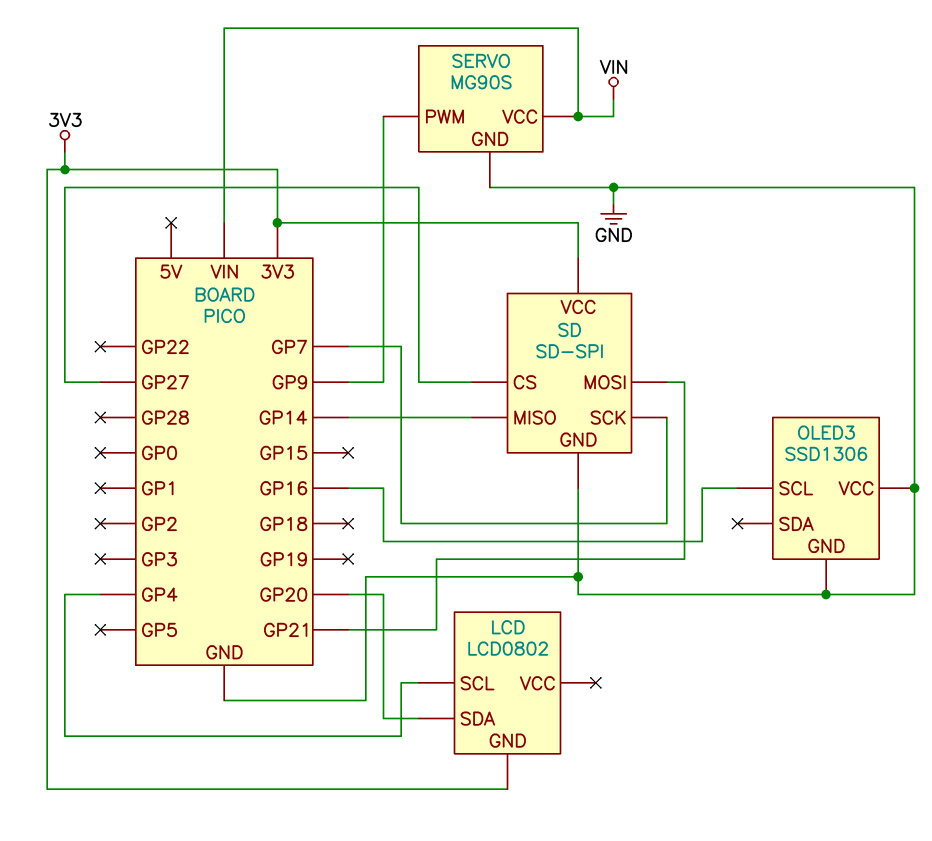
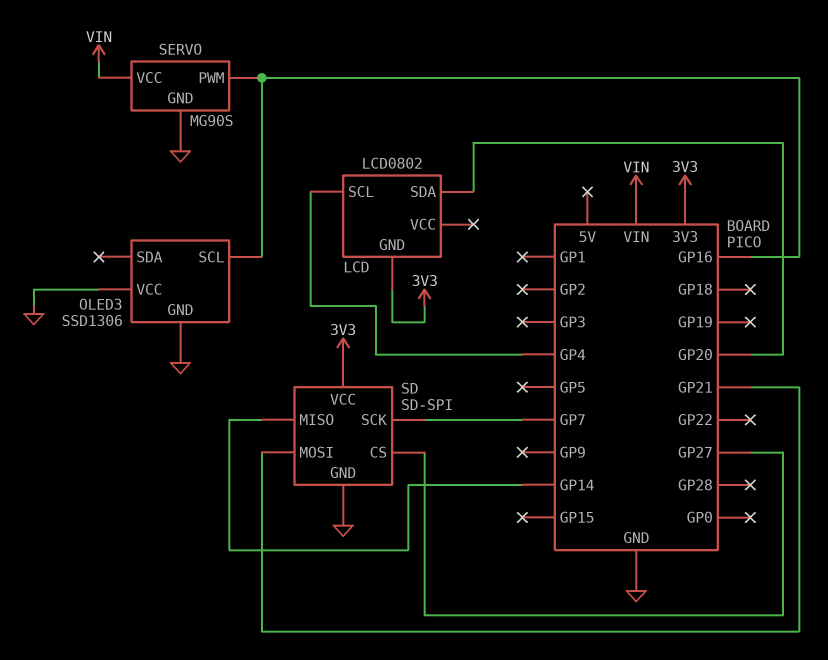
SERVO pin PWM: GP9 -> GP16

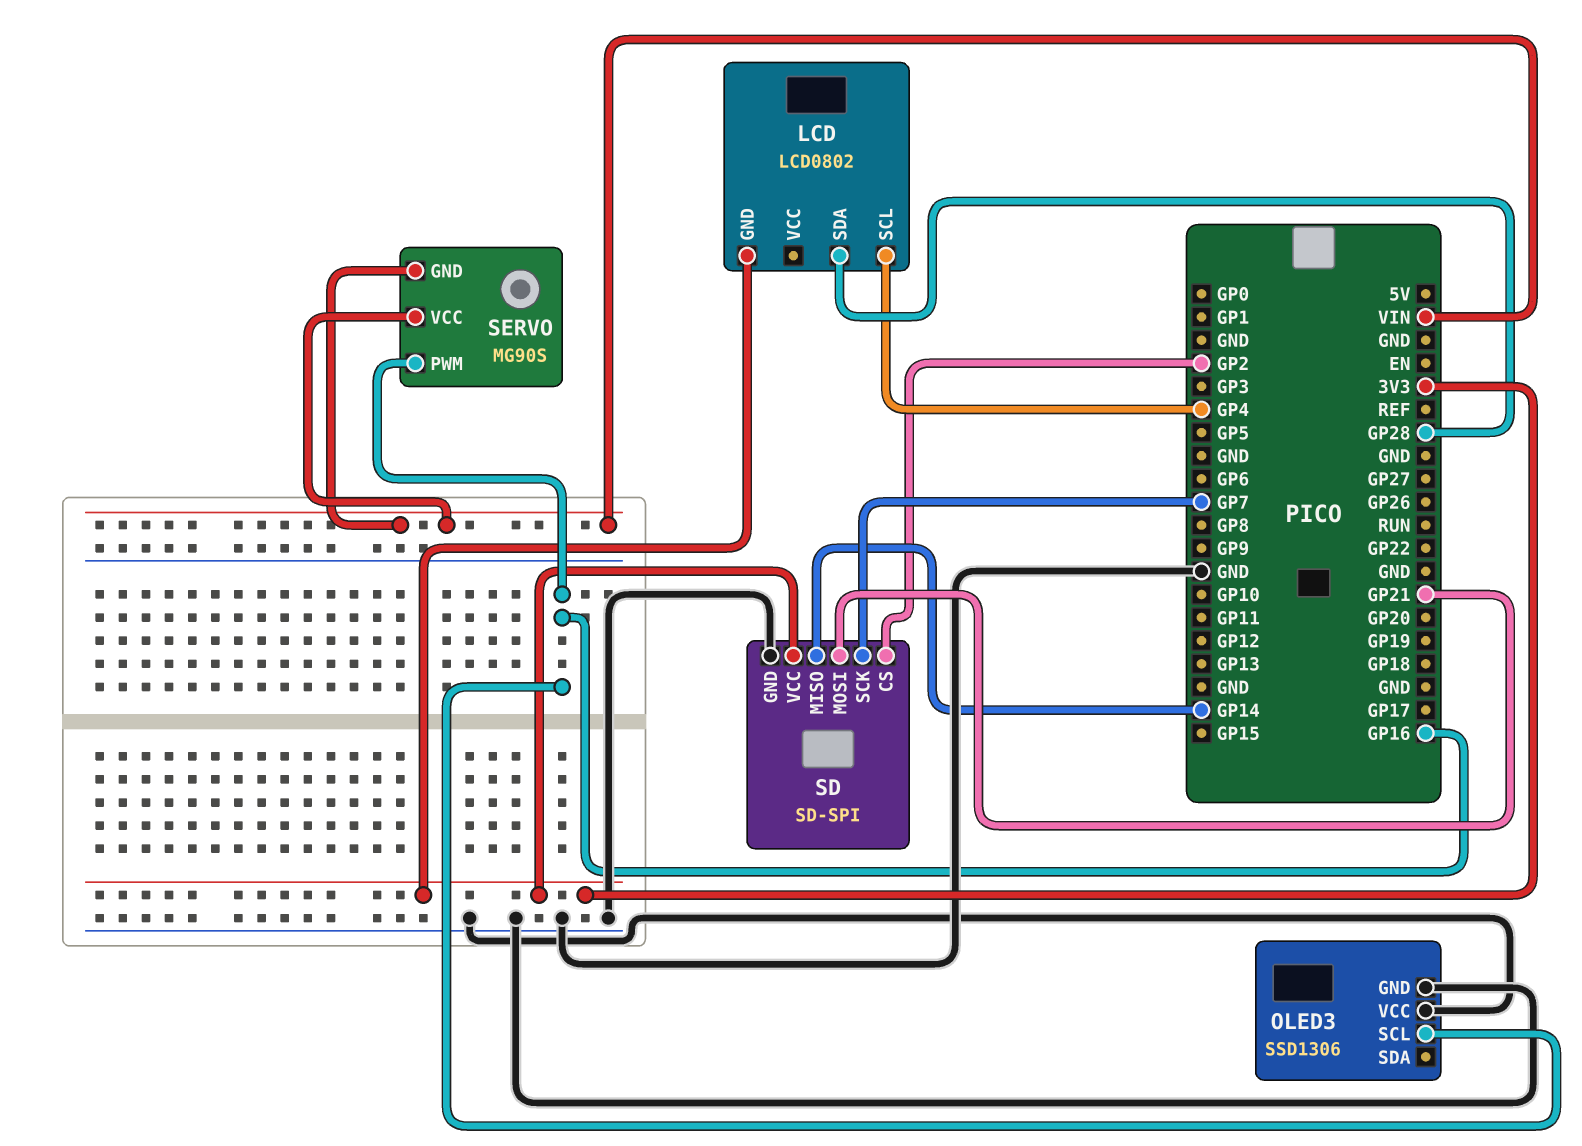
LCD pin SDA: GP20 -> GP28
SD pin CS: GP27 -> GP2
SERVO pin GND: GND -> VIN

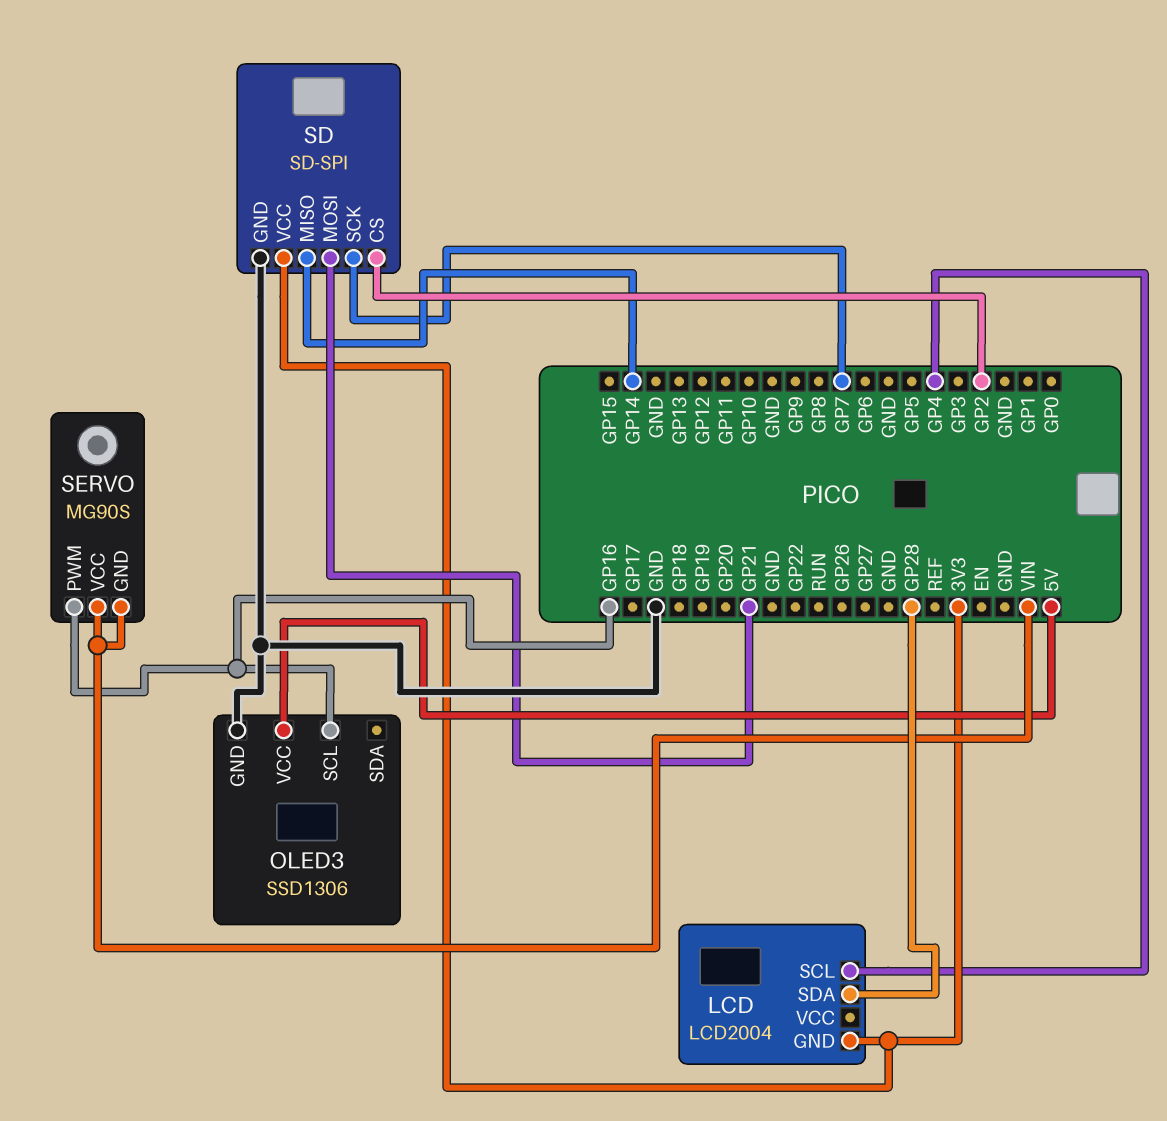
LCD: LCD0802 -> LCD2004
OLED3 pin VCC: GND -> 5V

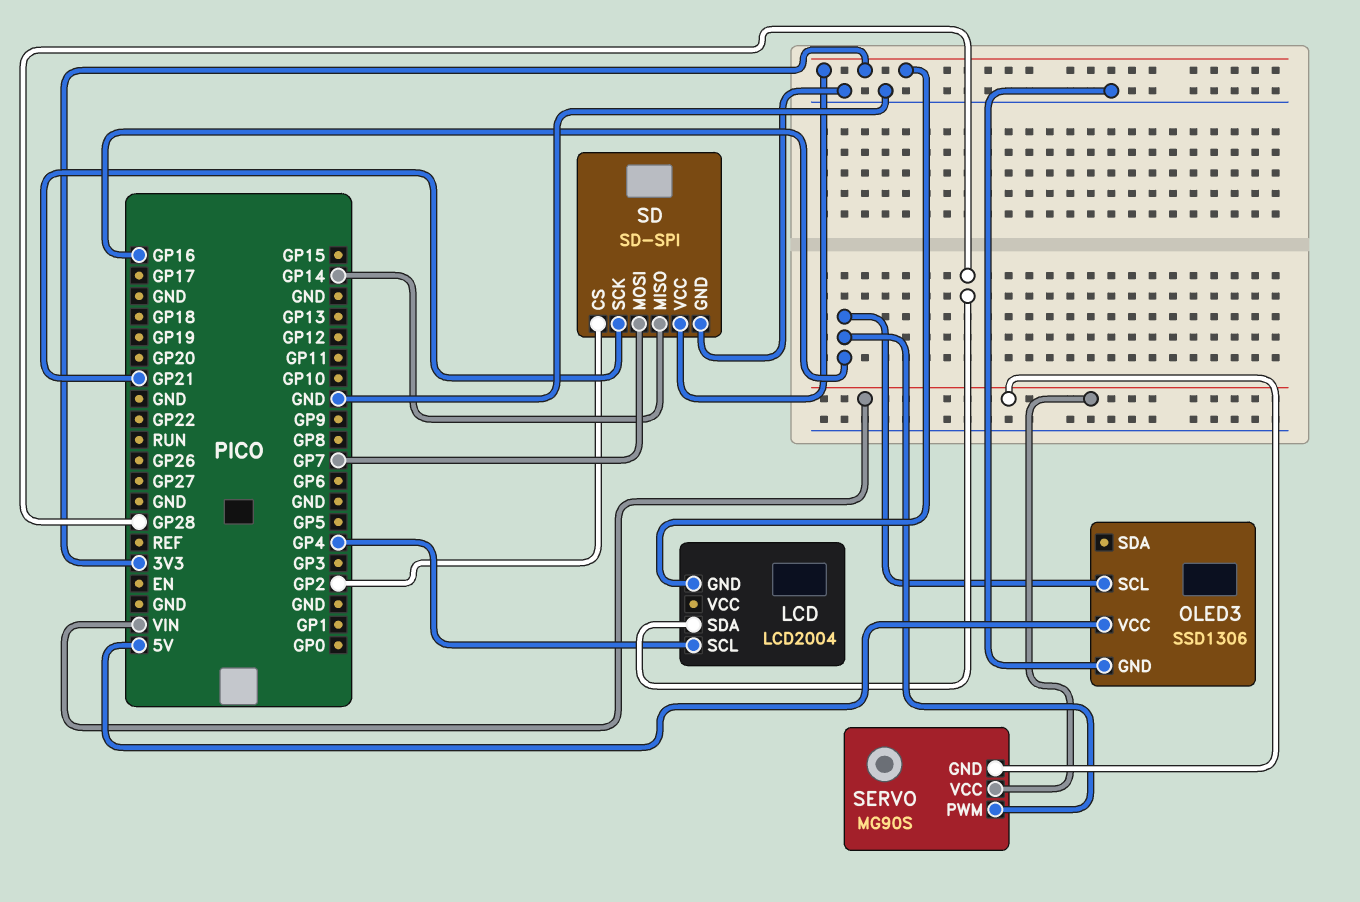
SD pin MOSI: GP21 -> GP7
SD pin SCK: GP7 -> GP21

